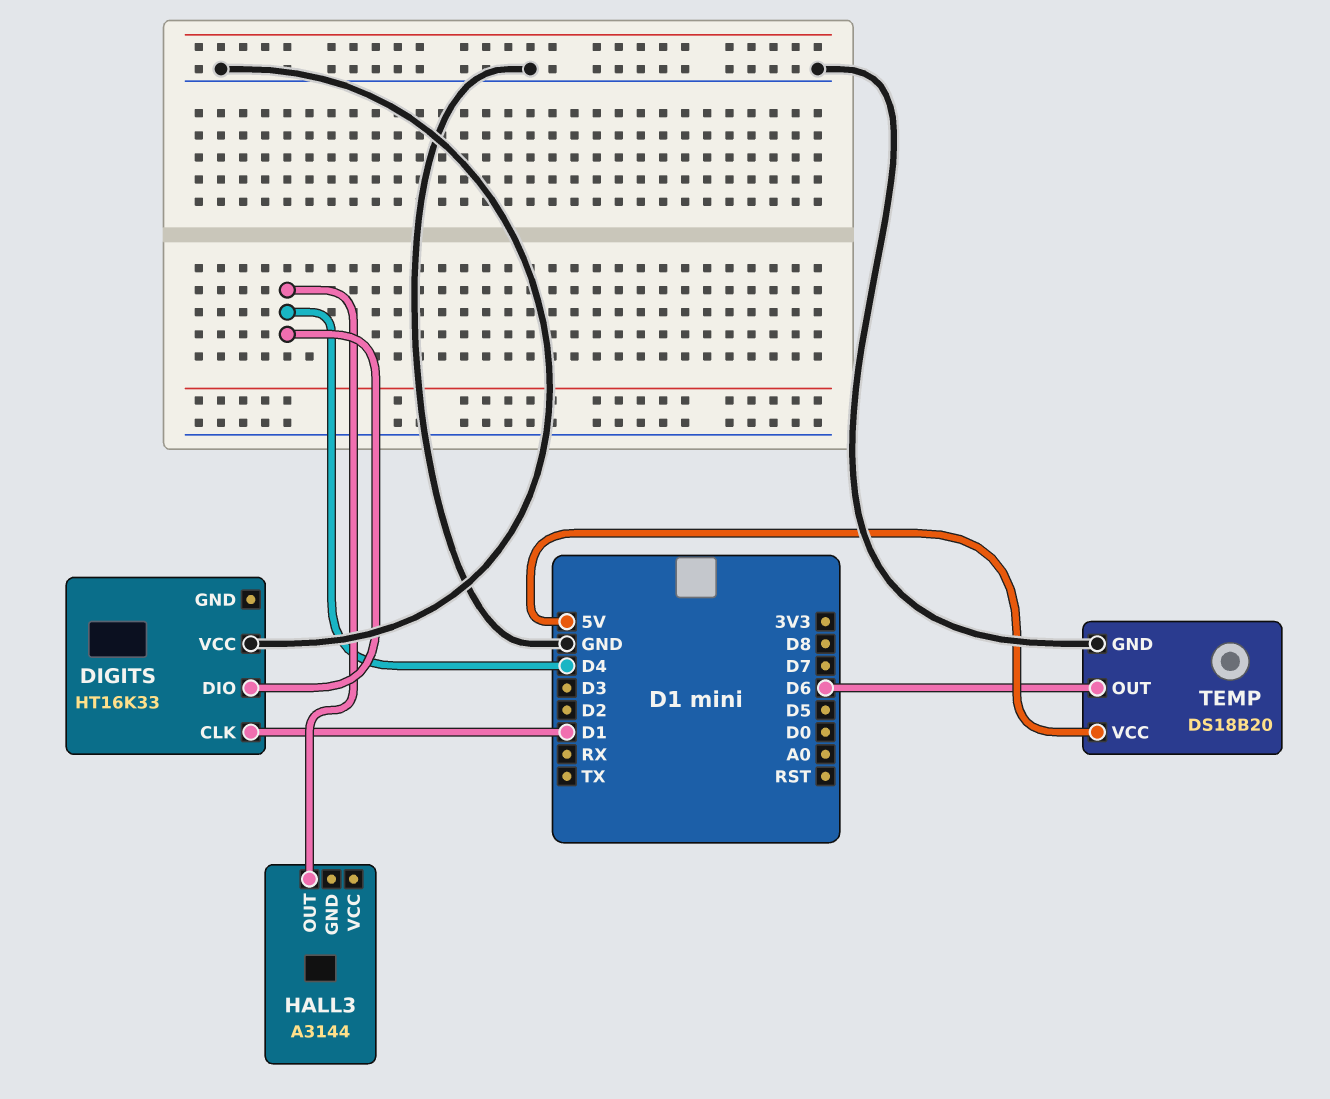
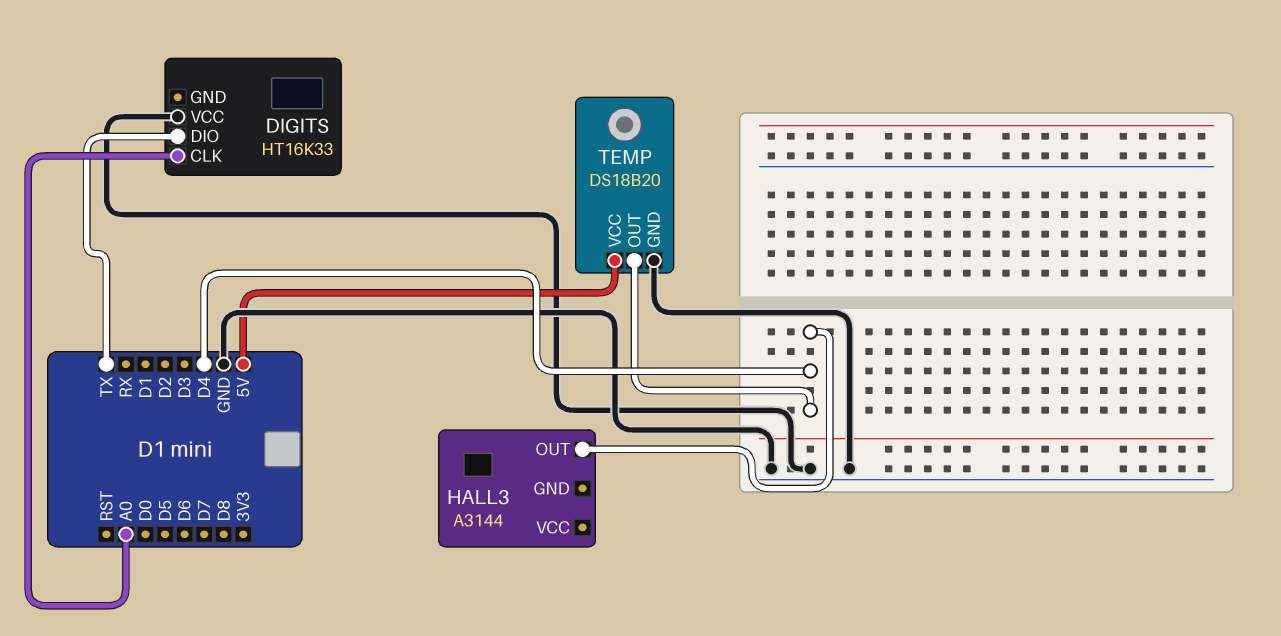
DIGITS pin CLK: D1 -> A0
DIGITS pin DIO: D4 -> TX
TEMP pin OUT: D6 -> D4

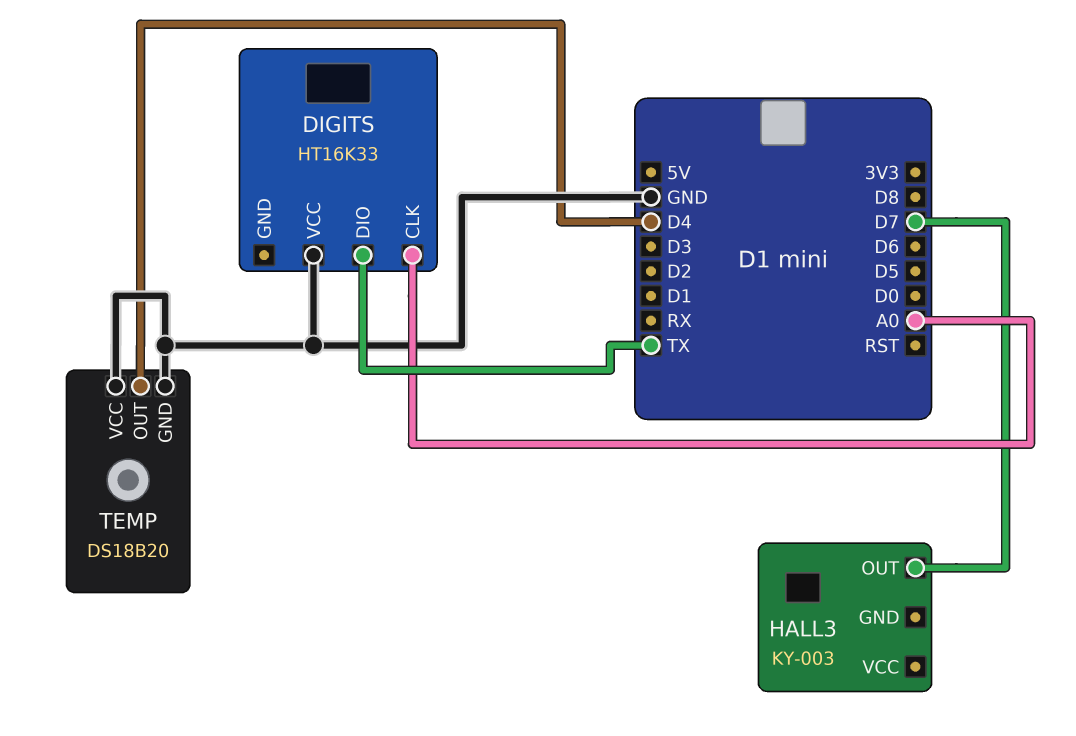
HALL3: A3144 -> KY-003
HALL3 pin OUT: D4 -> D7
TEMP pin VCC: 5V -> GND

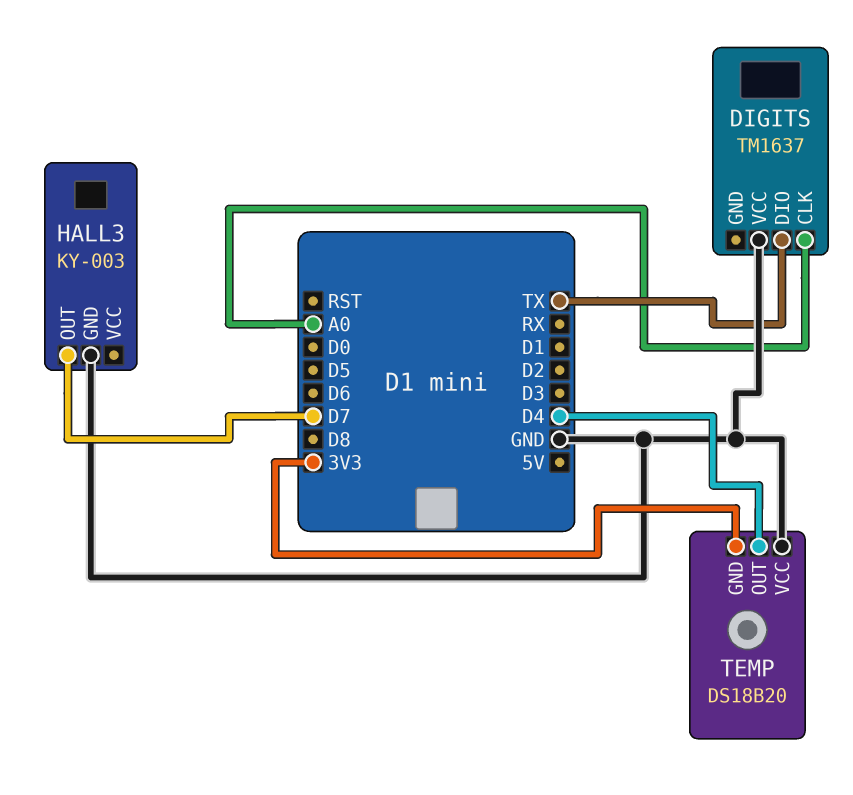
DIGITS: HT16K33 -> TM1637
HALL3 pin GND: none -> GND
TEMP pin GND: GND -> 3V3

